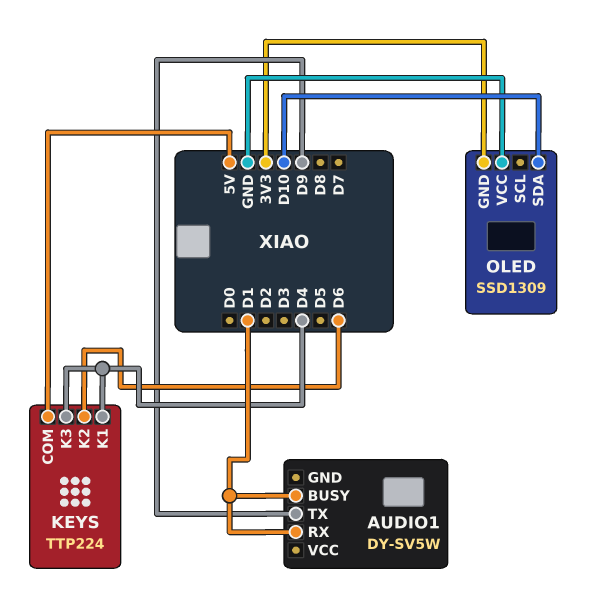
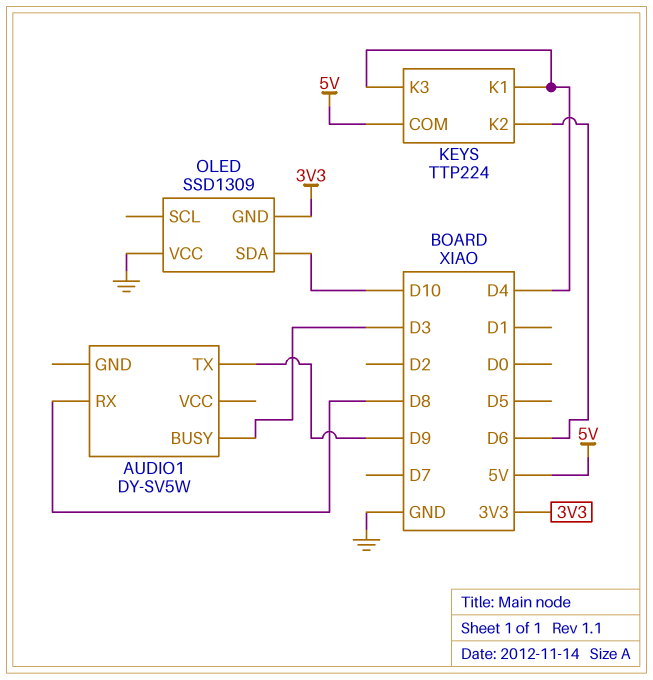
AUDIO1 pin BUSY: D1 -> D3
AUDIO1 pin RX: D1 -> D8

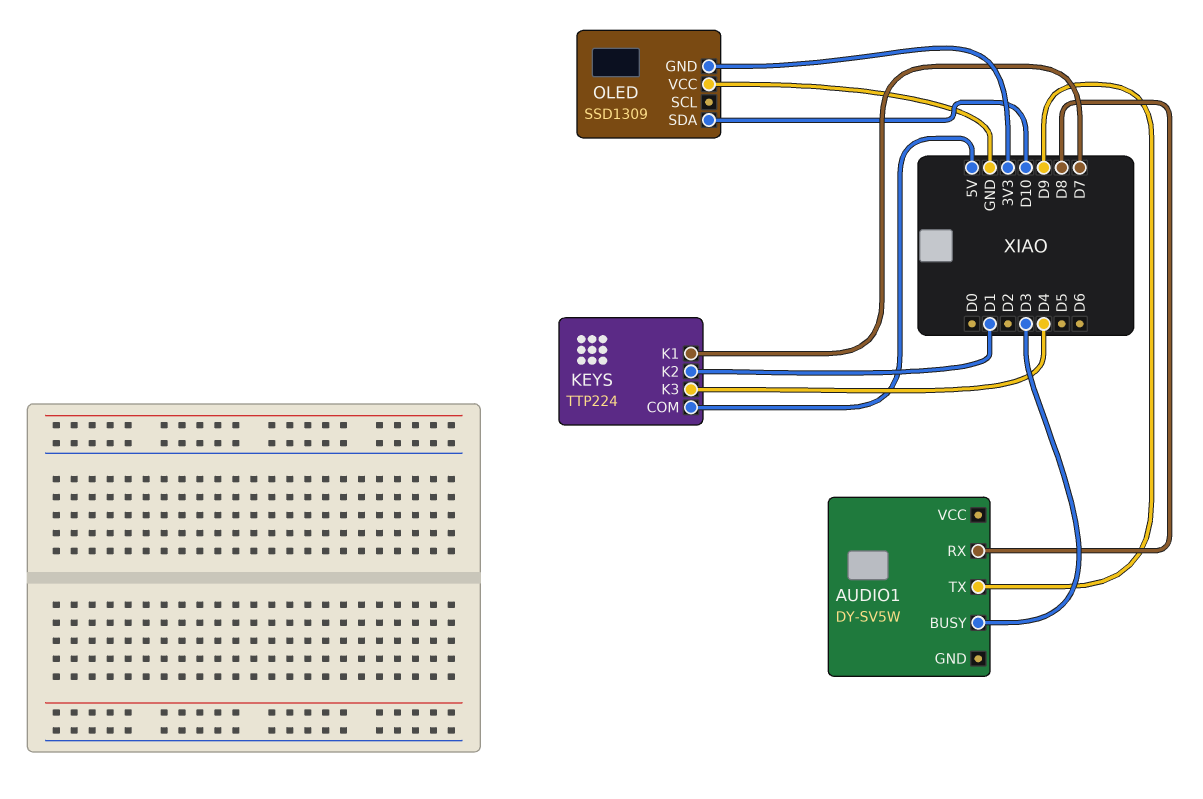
KEYS pin K1: D4 -> D7
KEYS pin K2: D6 -> D1

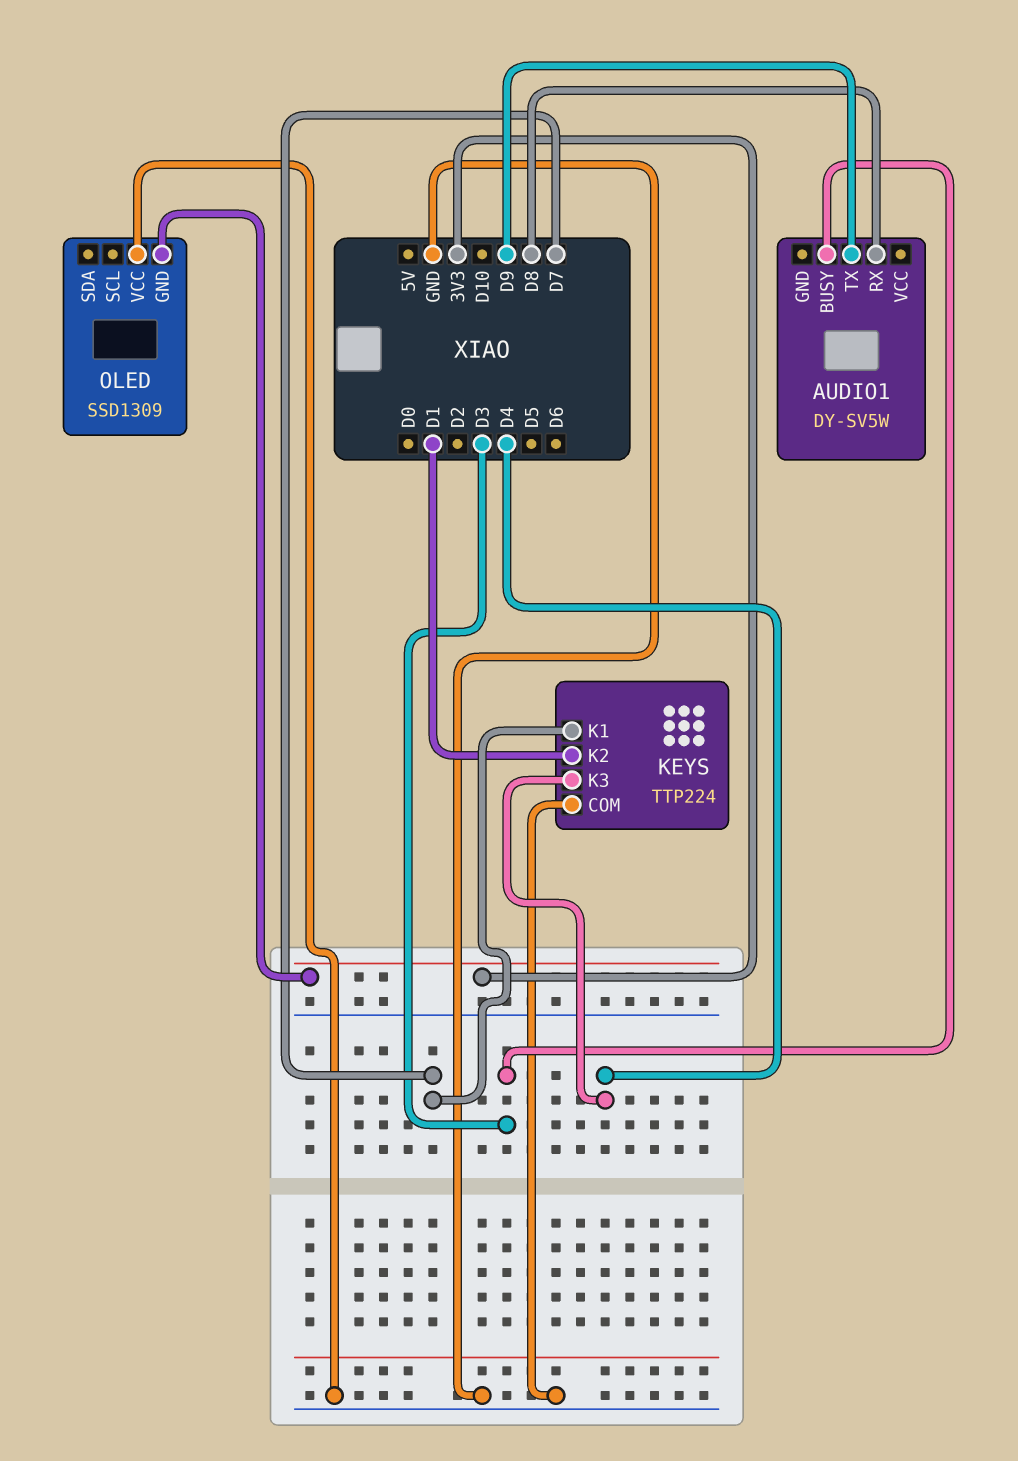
KEYS pin COM: 5V -> GND
OLED pin SDA: D10 -> none

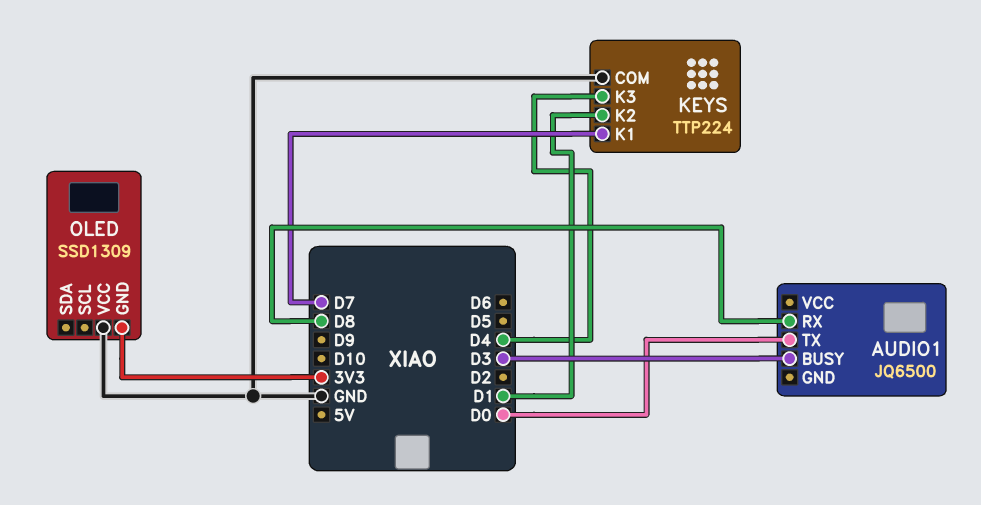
AUDIO1: DY-SV5W -> JQ6500
AUDIO1 pin TX: D9 -> D0

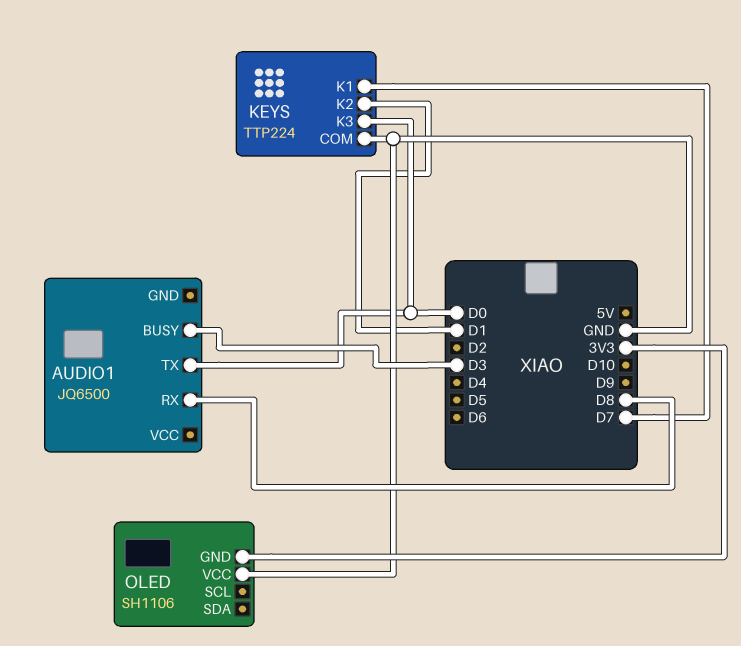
KEYS pin K3: D4 -> D0
OLED: SSD1309 -> SH1106

